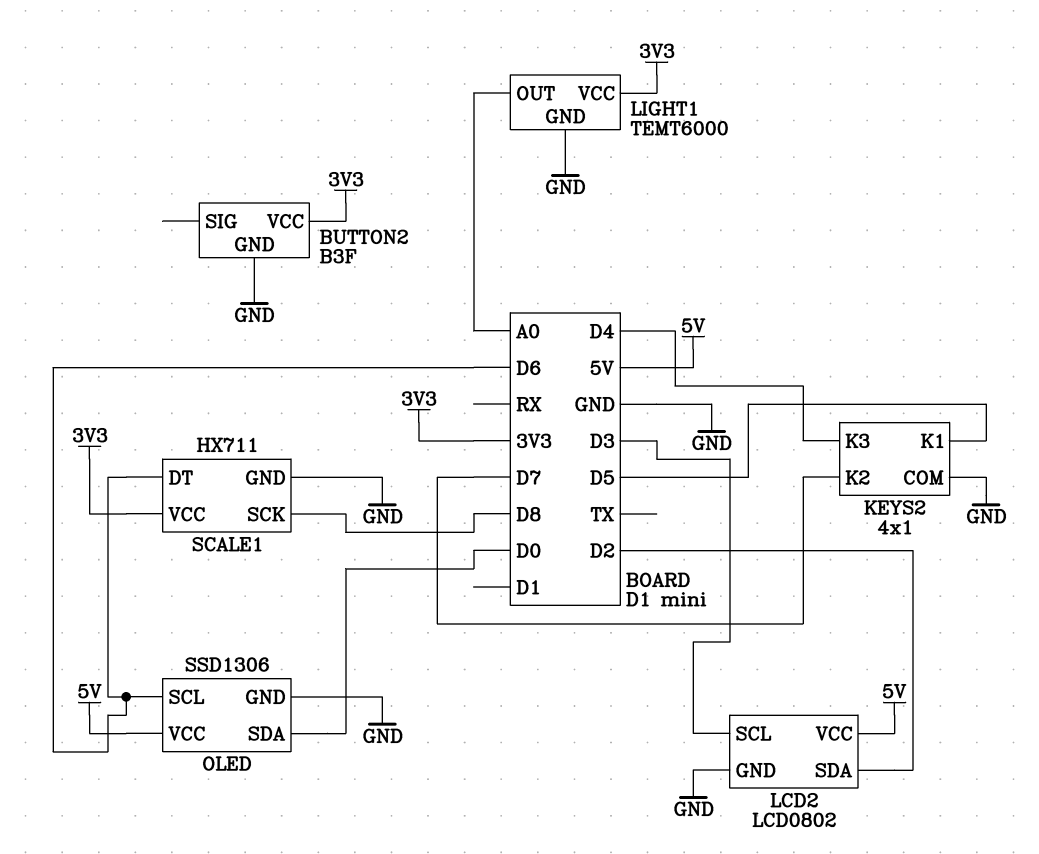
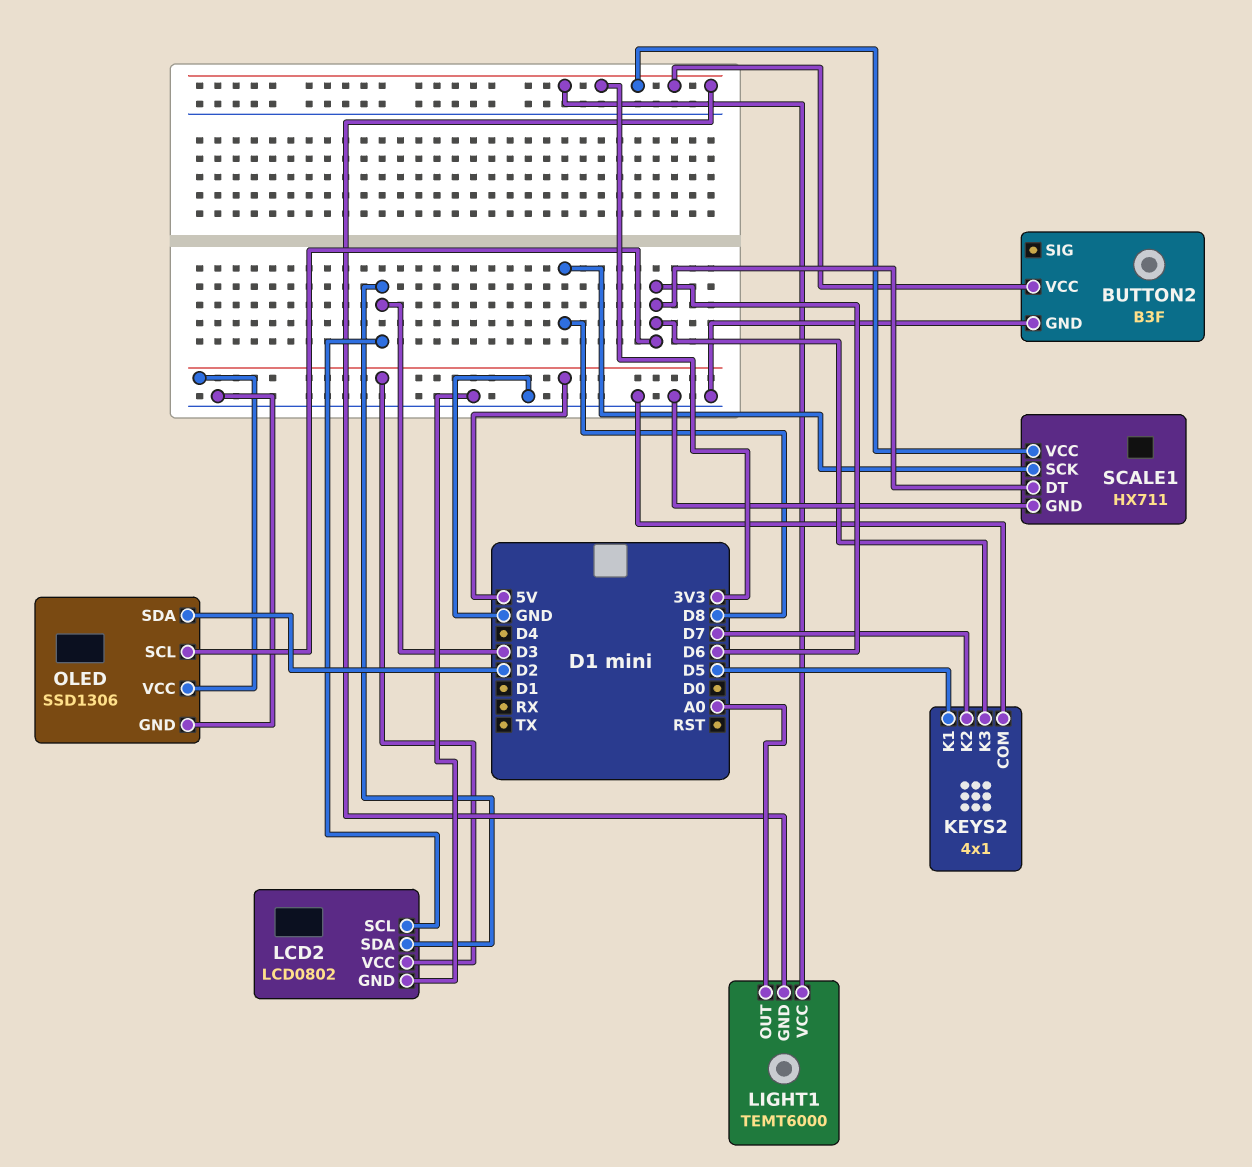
KEYS2 pin K3: D4 -> D6
LCD2 pin SDA: D2 -> D3
LIGHT1 pin GND: GND -> 3V3
OLED pin SDA: D0 -> D2

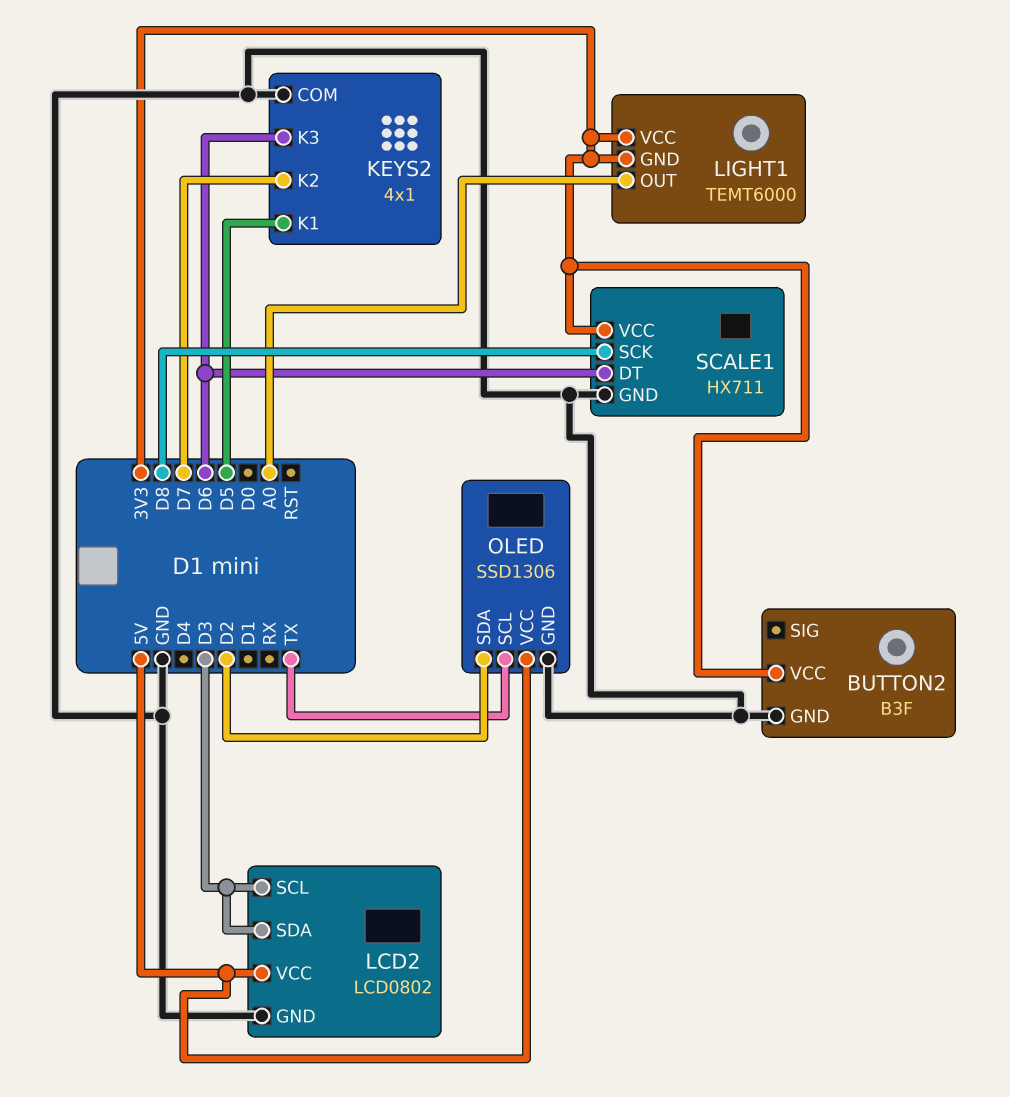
OLED pin SCL: D6 -> TX

